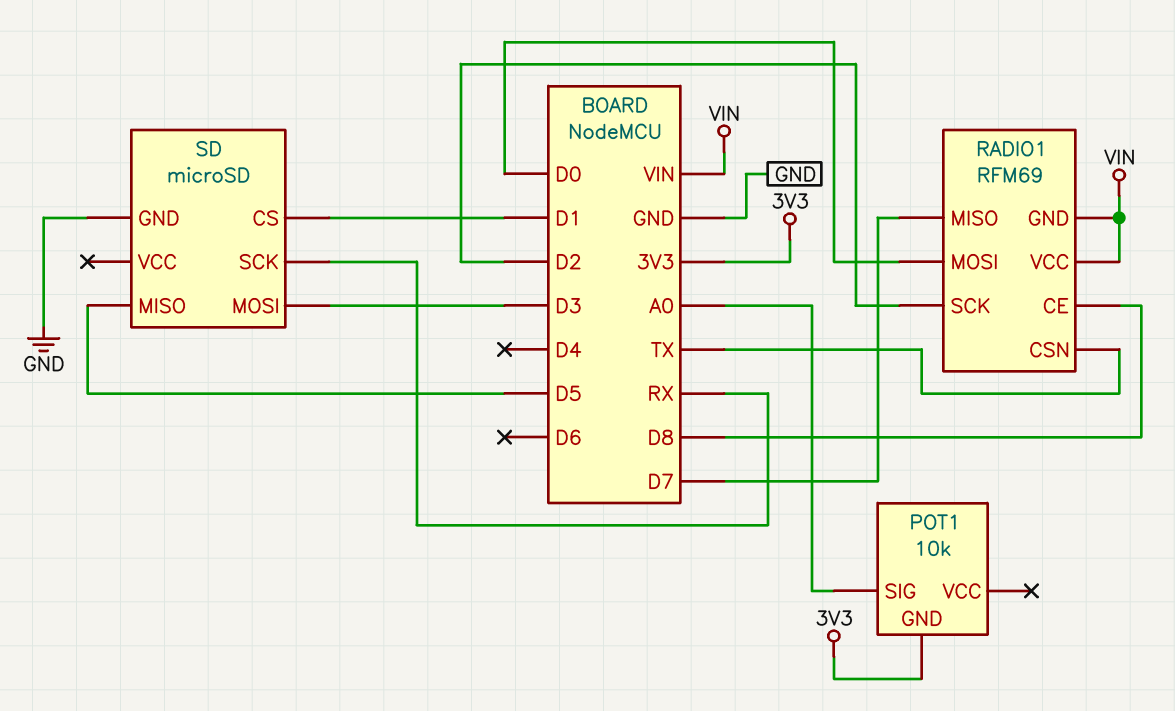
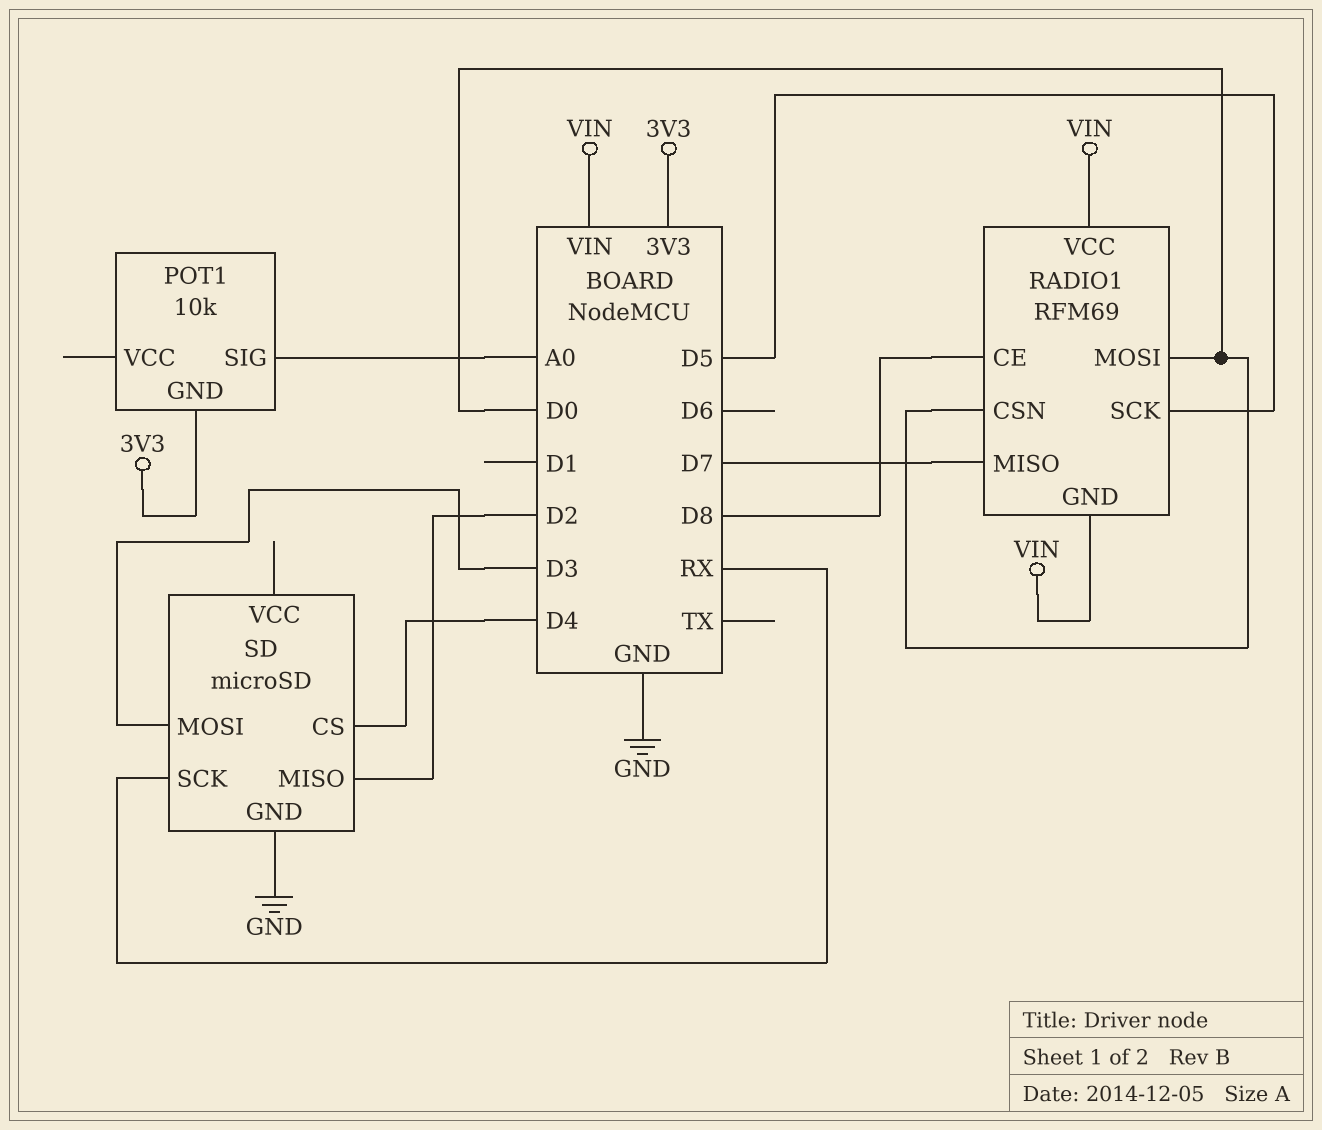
RADIO1 pin CSN: TX -> D0
RADIO1 pin SCK: D2 -> D5
SD pin CS: D1 -> D4
SD pin MISO: D5 -> D2

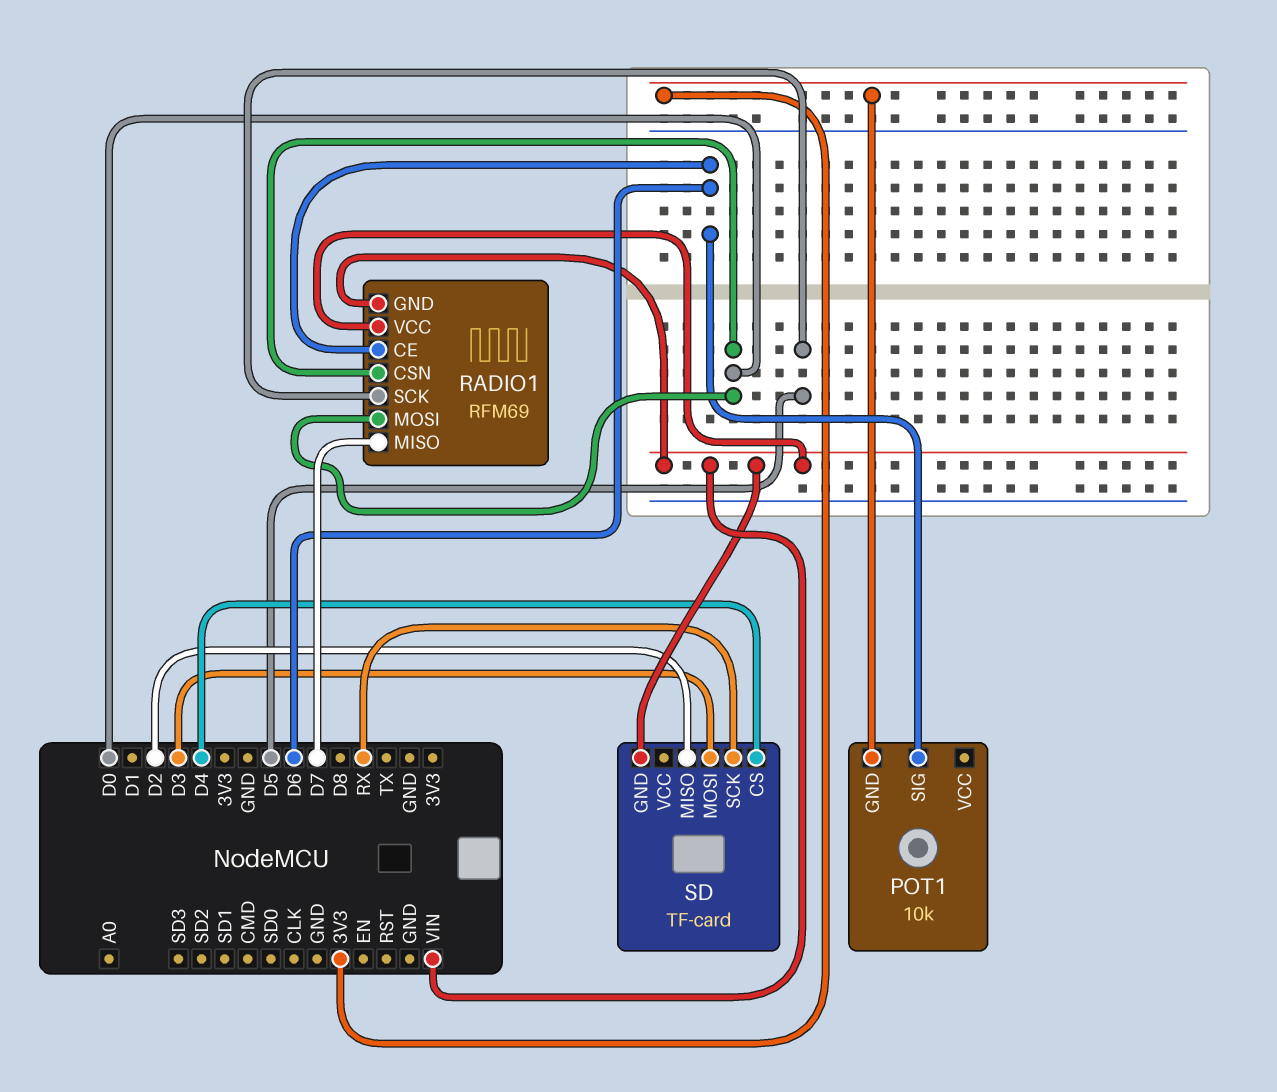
POT1 pin SIG: A0 -> D6
RADIO1 pin CE: D8 -> D6
SD: microSD -> TF-card
SD pin GND: GND -> VIN

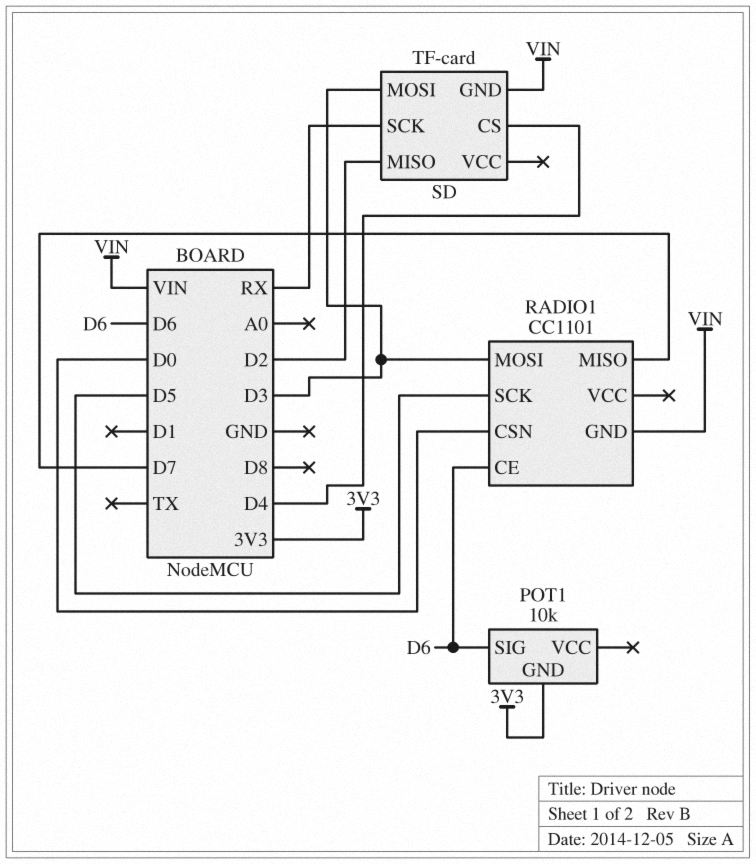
RADIO1: RFM69 -> CC1101
RADIO1 pin MOSI: D0 -> D3
RADIO1 pin VCC: VIN -> none

